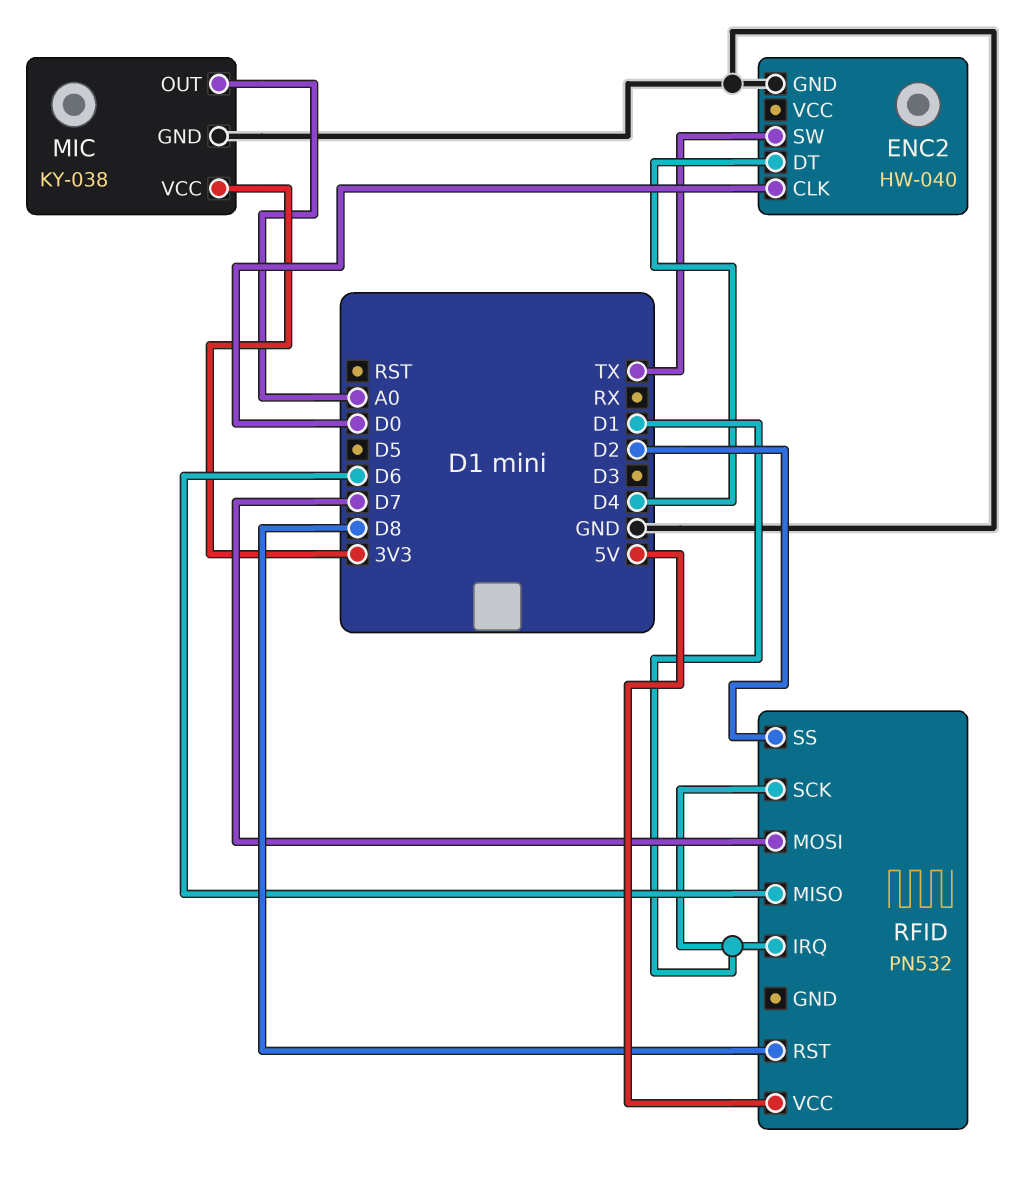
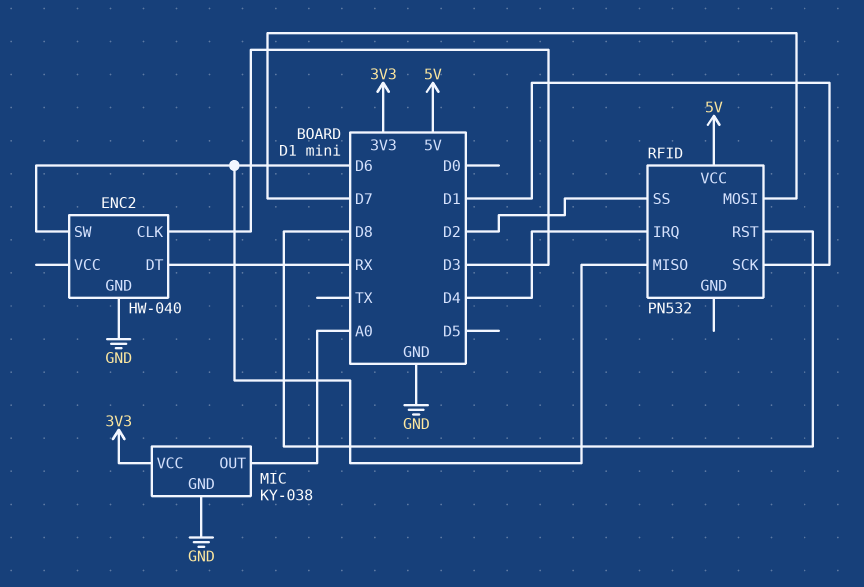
ENC2 pin CLK: D0 -> D3
ENC2 pin DT: D4 -> RX
ENC2 pin SW: TX -> D6
RFID pin IRQ: D1 -> D4

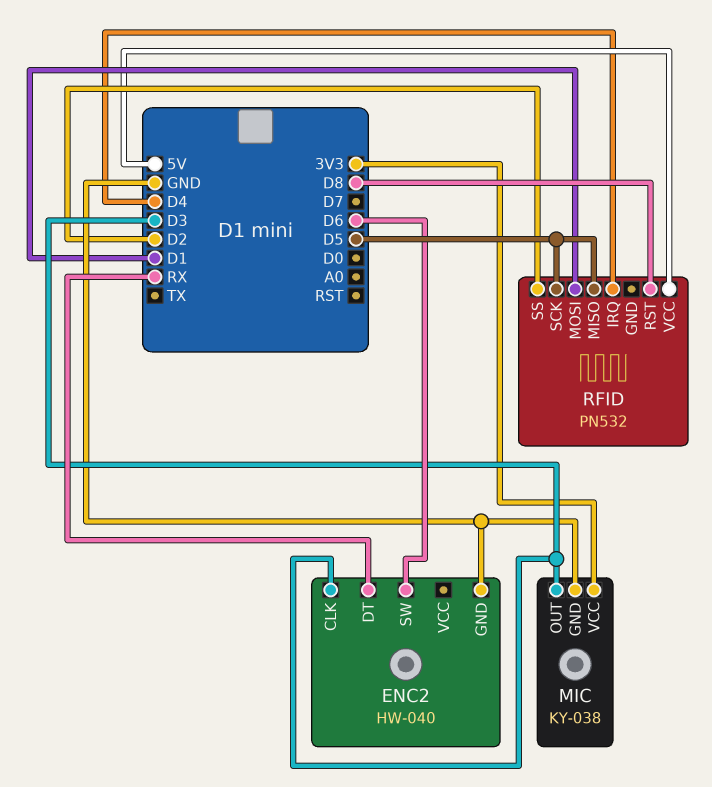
MIC pin OUT: A0 -> D3
RFID pin MISO: D6 -> D5
RFID pin MOSI: D7 -> D1
RFID pin SCK: D1 -> D5

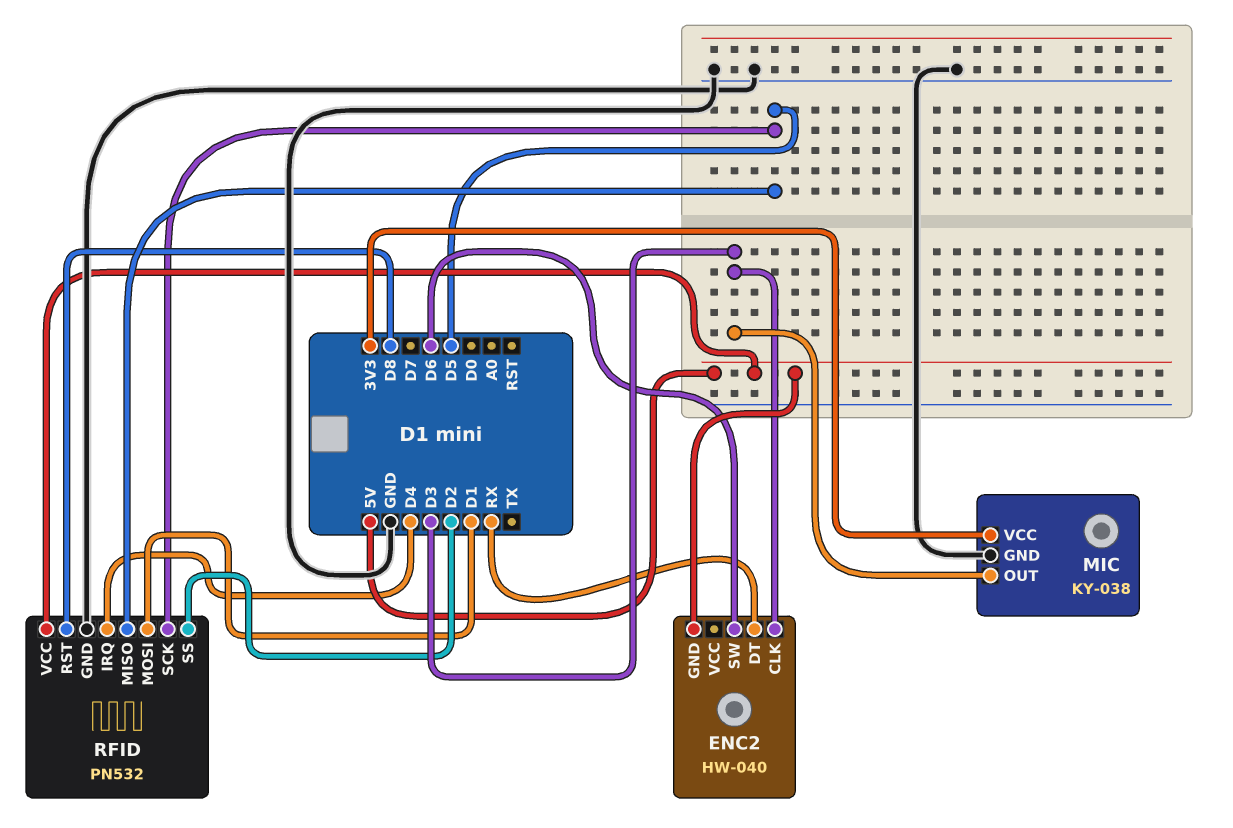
ENC2 pin GND: GND -> 5V
RFID pin GND: none -> GND

